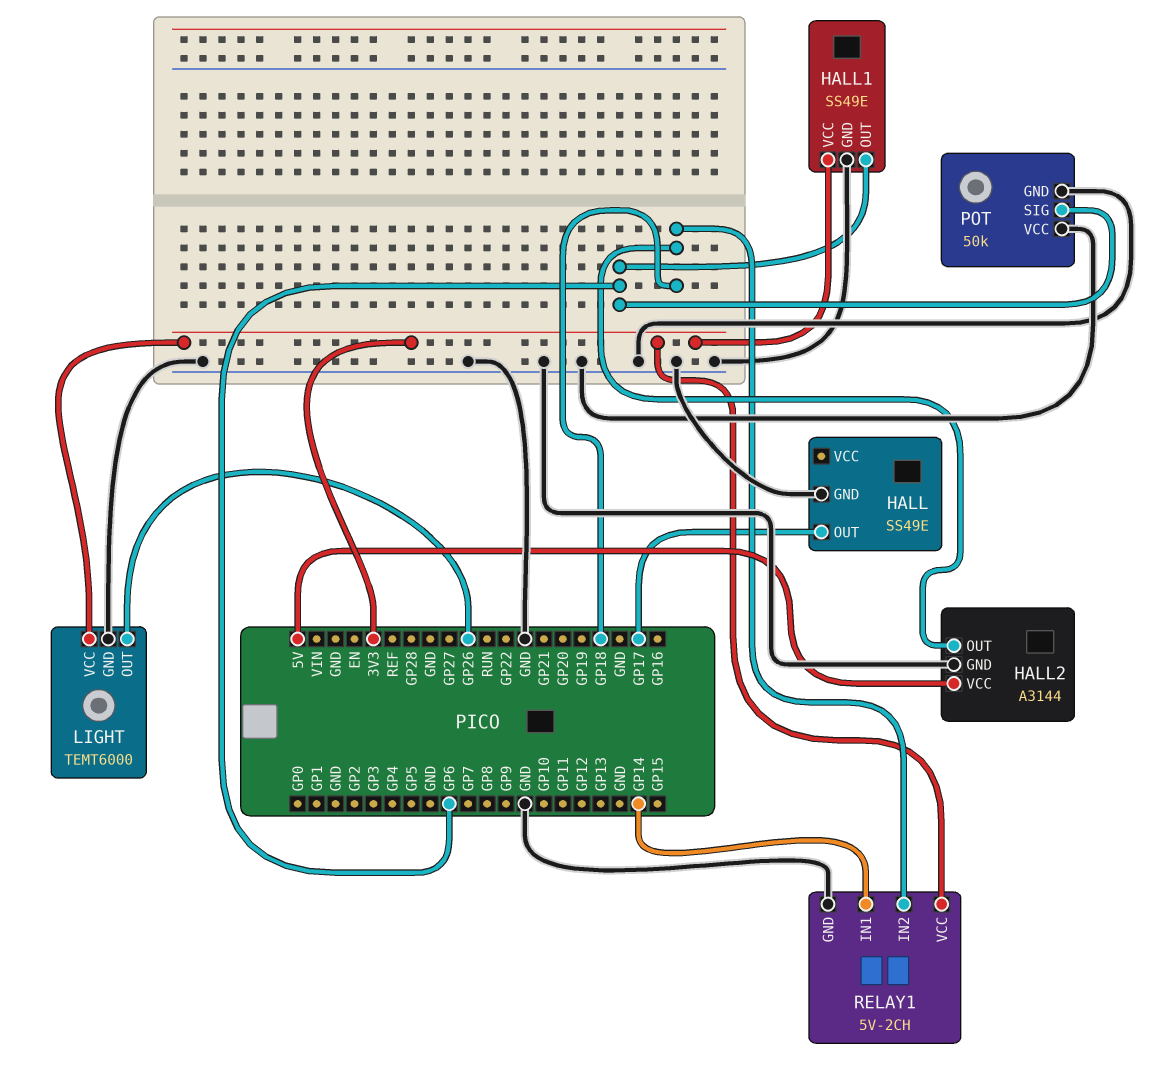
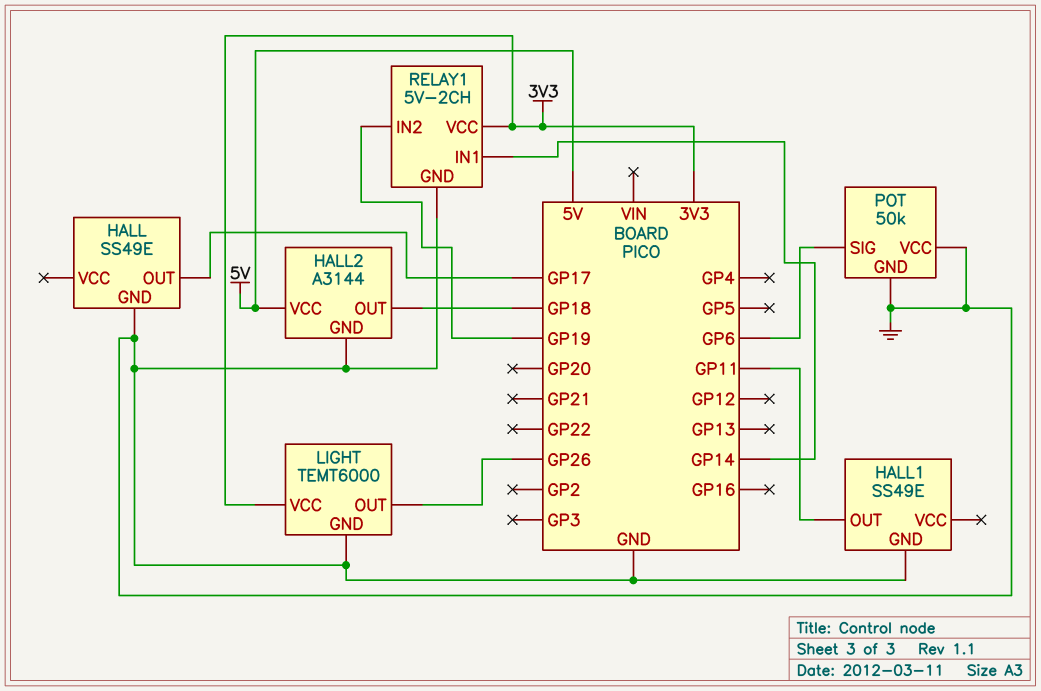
HALL1 pin OUT: GP6 -> GP11
HALL1 pin VCC: 3V3 -> none
RELAY1 pin IN2: GP18 -> GP19

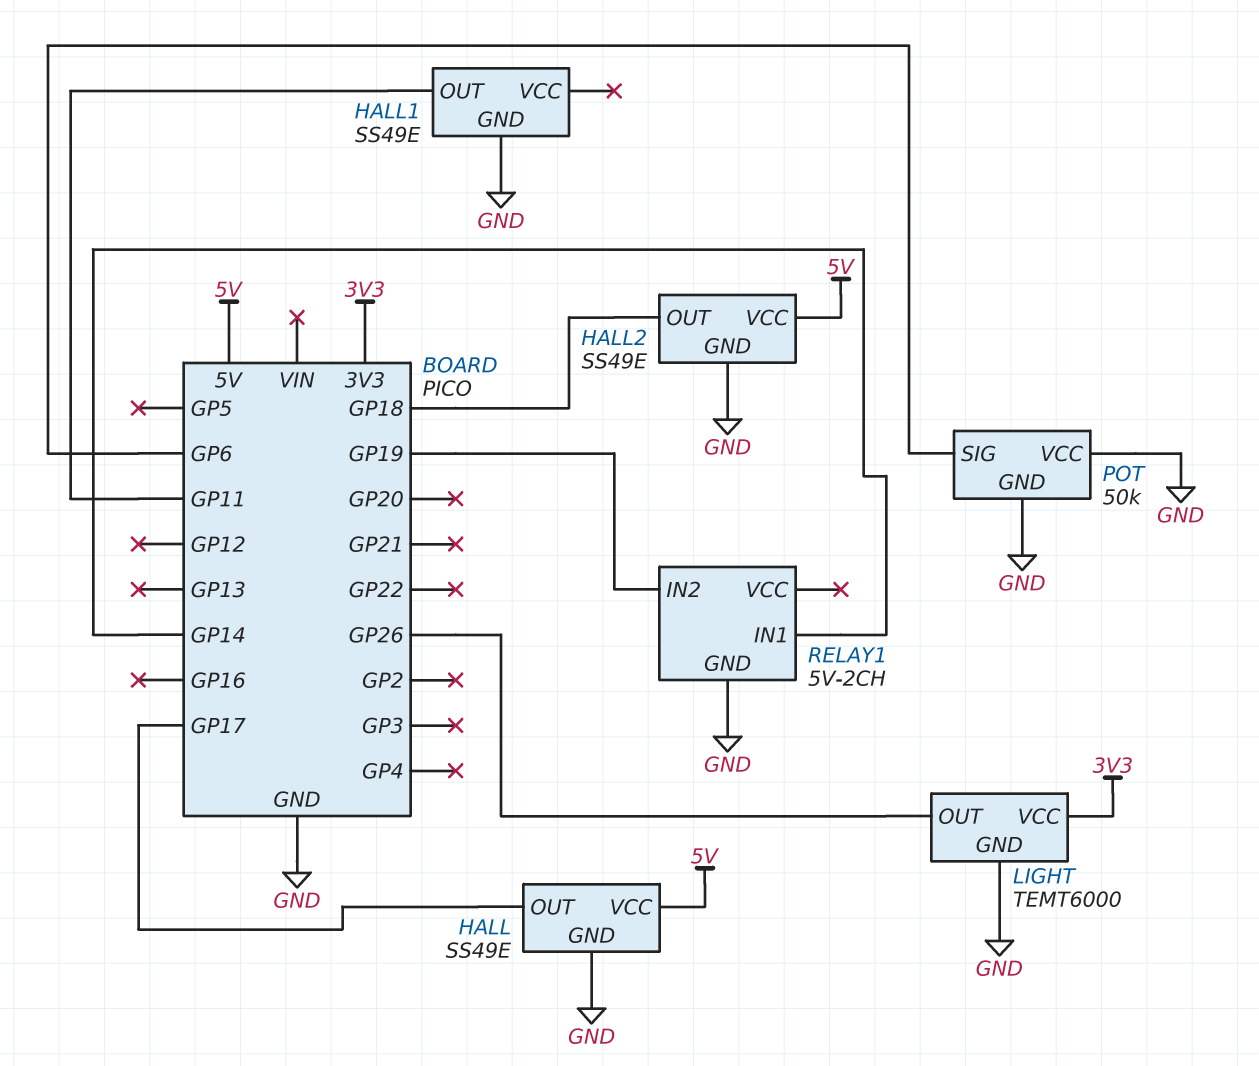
HALL pin VCC: none -> 5V
HALL2: A3144 -> SS49E
RELAY1 pin VCC: 3V3 -> none

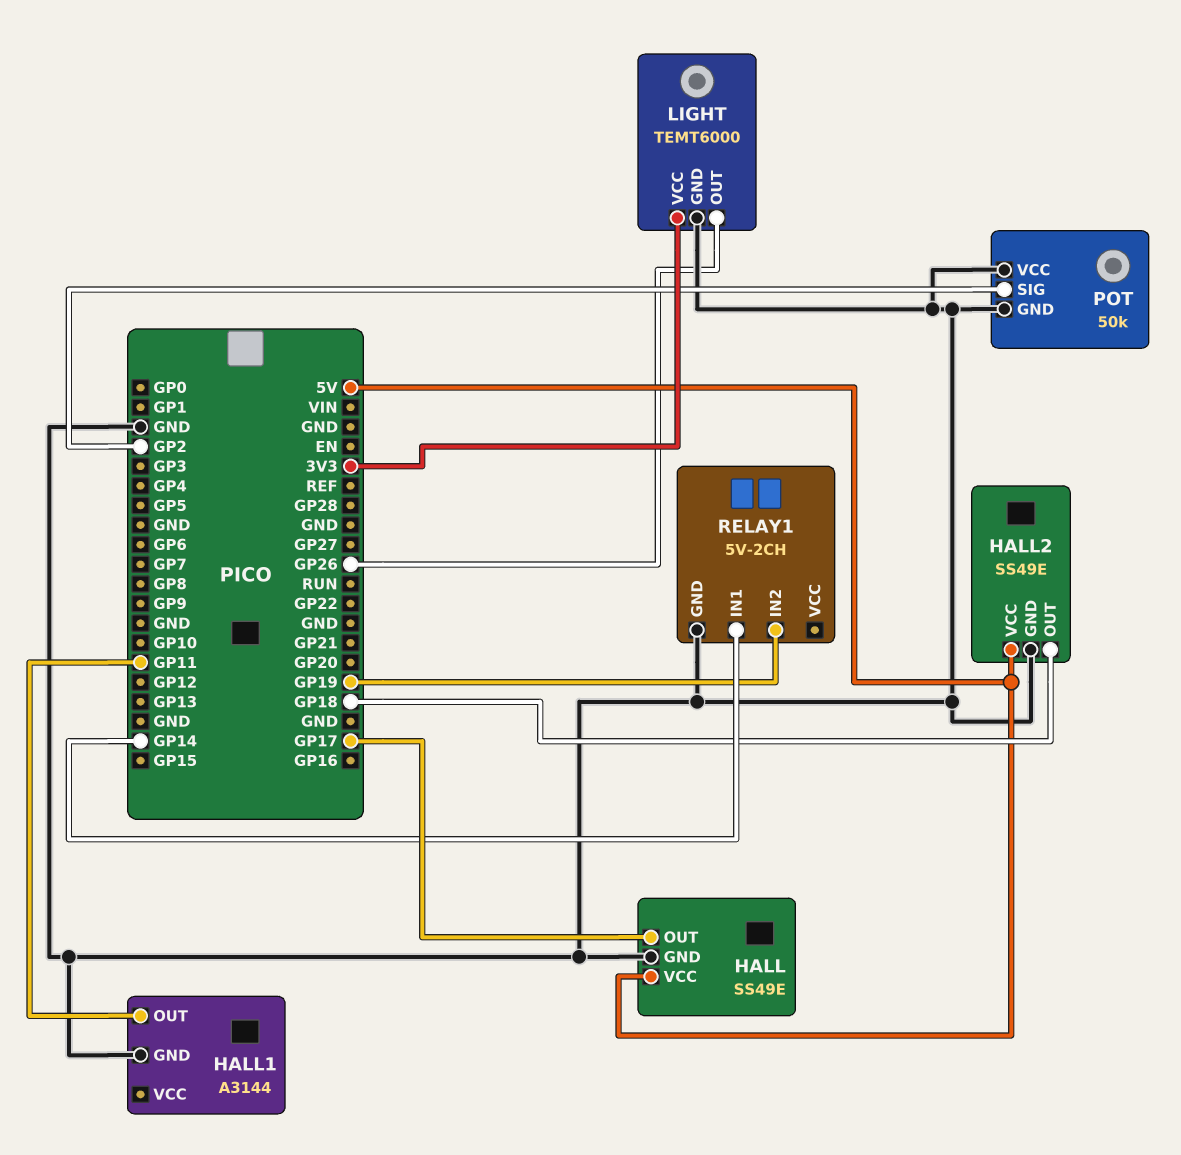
HALL1: SS49E -> A3144
POT pin SIG: GP6 -> GP2

